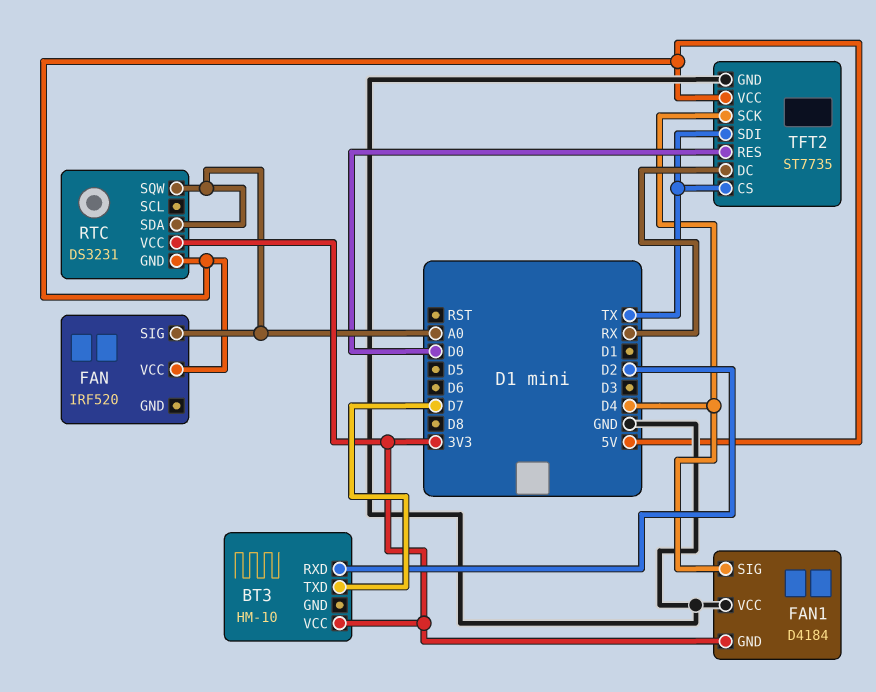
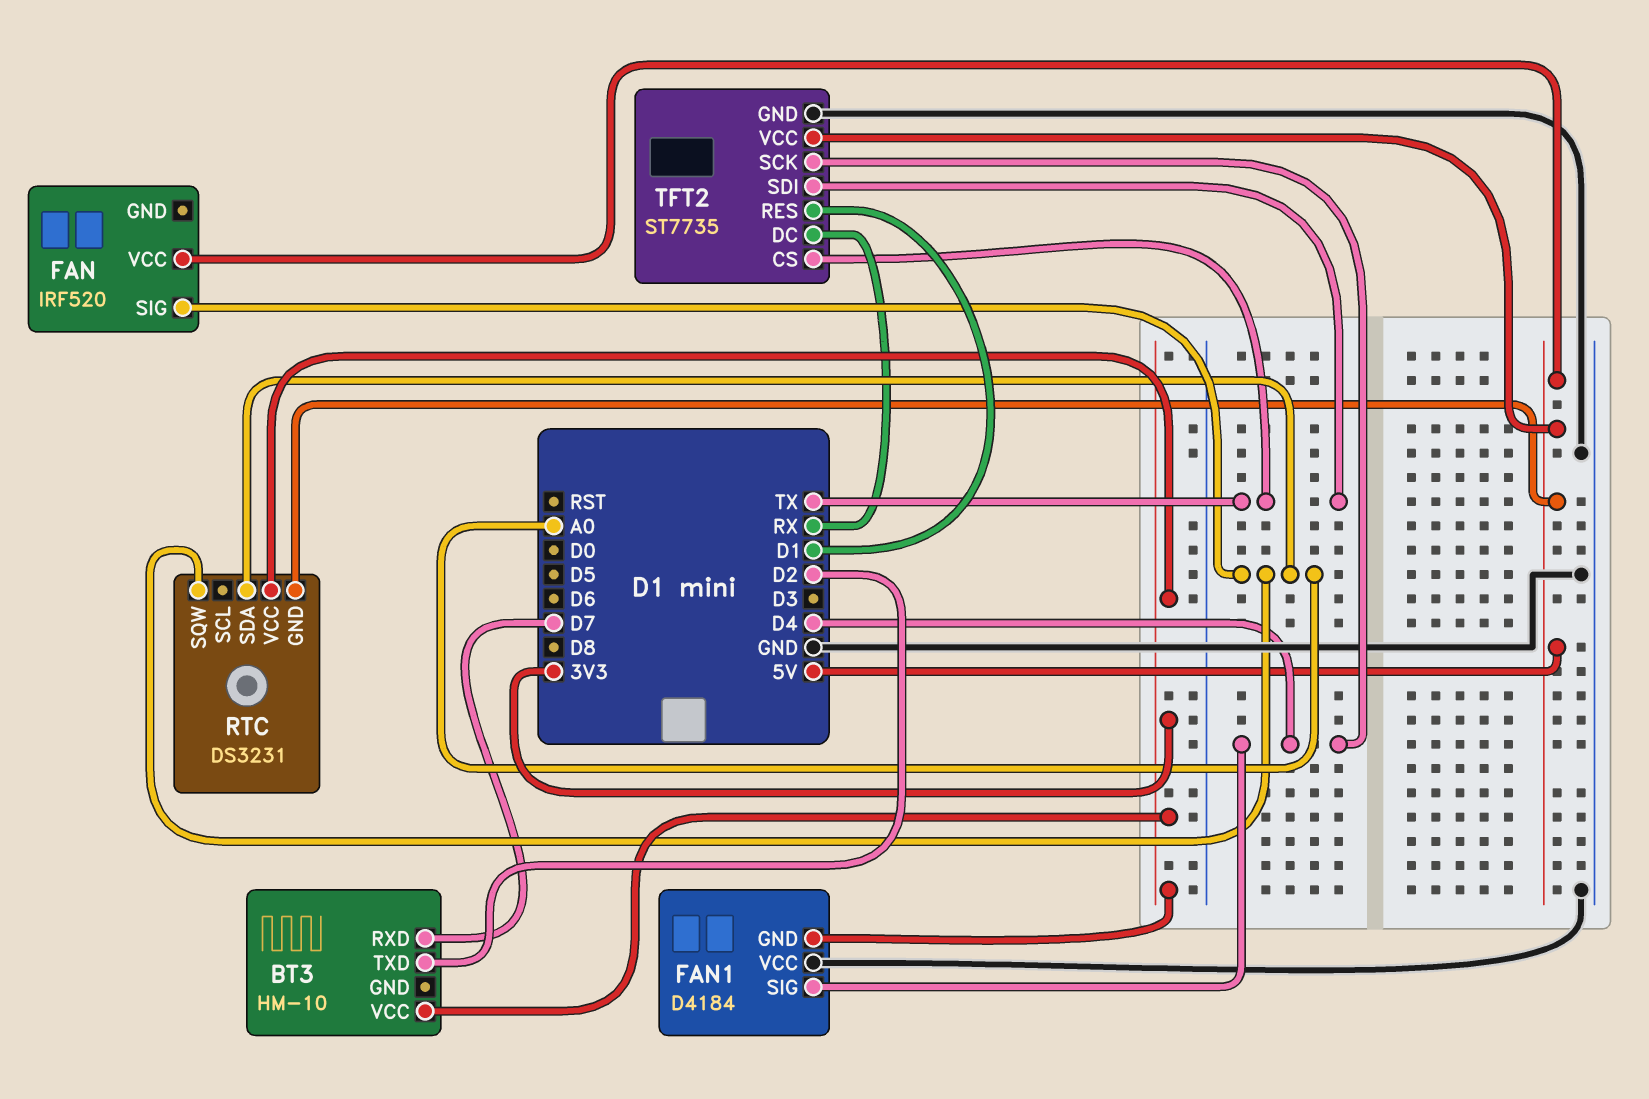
BT3 pin RXD: D2 -> D7
BT3 pin TXD: D7 -> D2
TFT2 pin RES: D0 -> D1

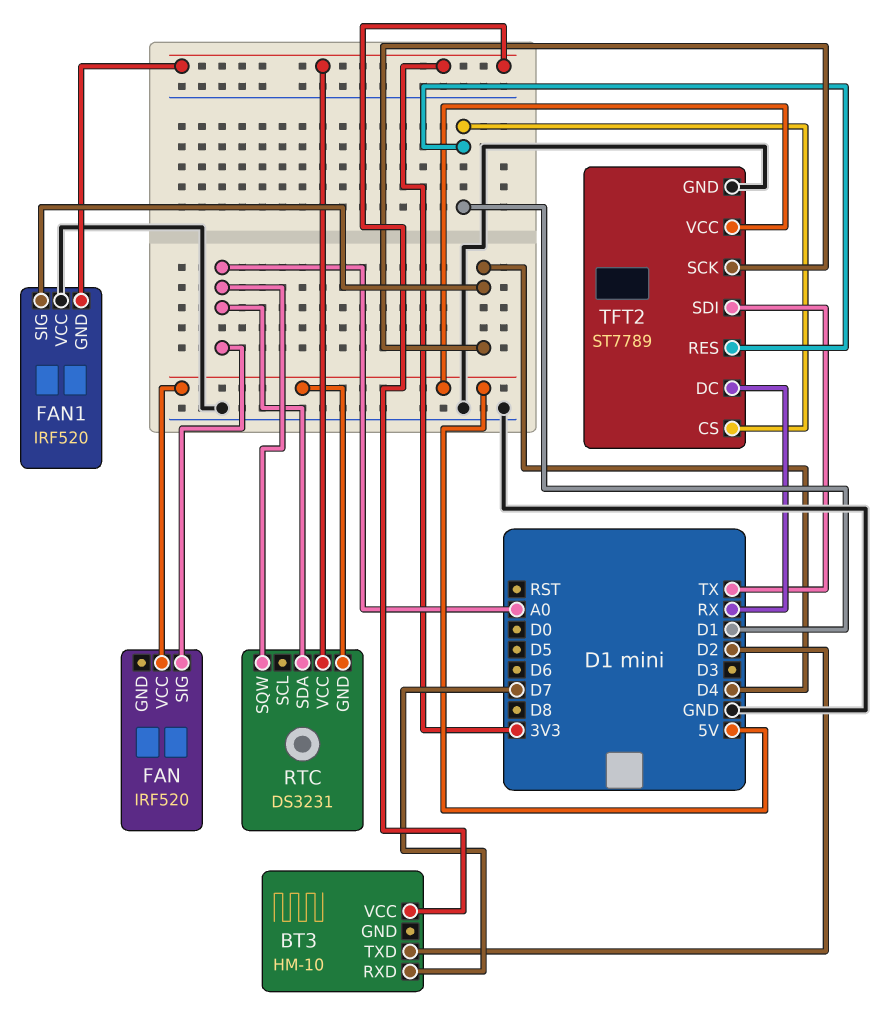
FAN1: D4184 -> IRF520
TFT2: ST7735 -> ST7789
TFT2 pin CS: TX -> D1

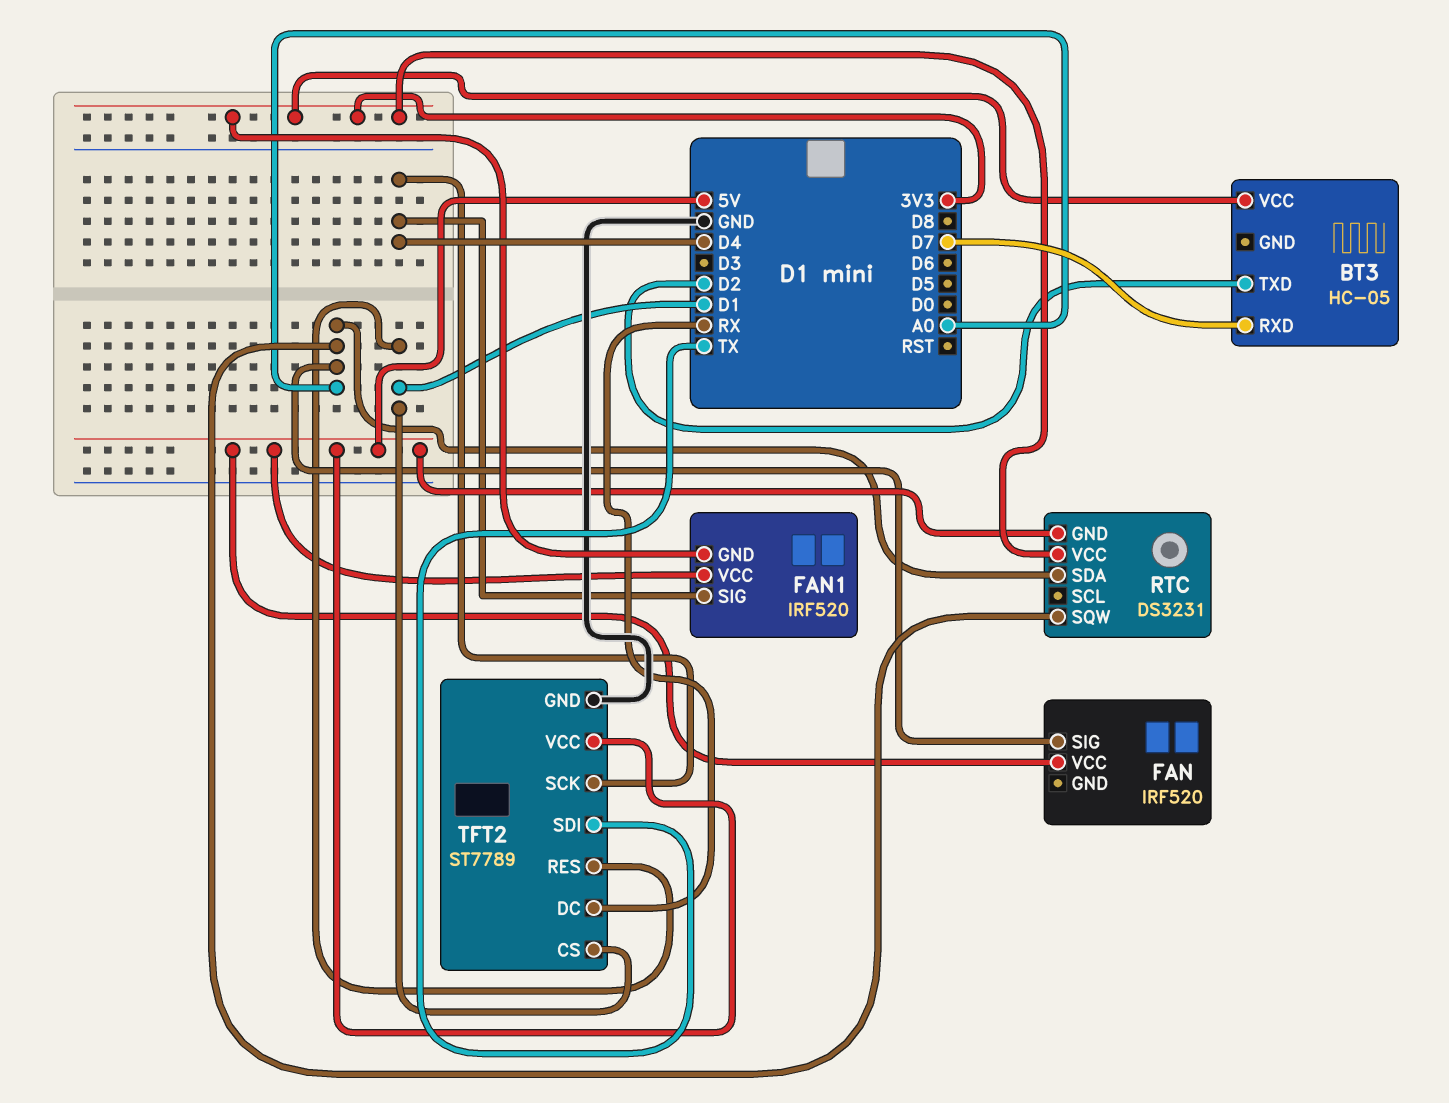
BT3: HM-10 -> HC-05
FAN1 pin VCC: GND -> 5V

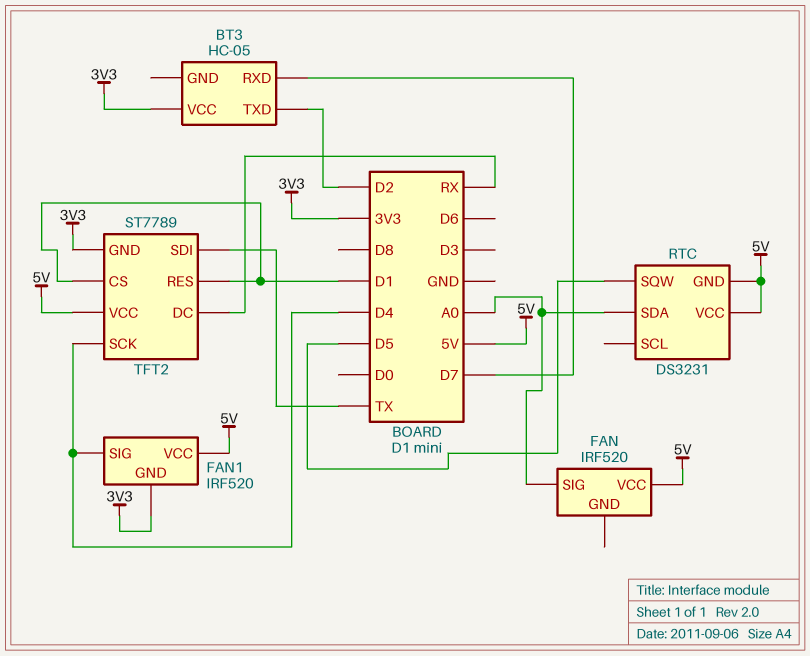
RTC pin SQW: A0 -> D5
RTC pin VCC: 3V3 -> 5V
TFT2 pin GND: GND -> 3V3

